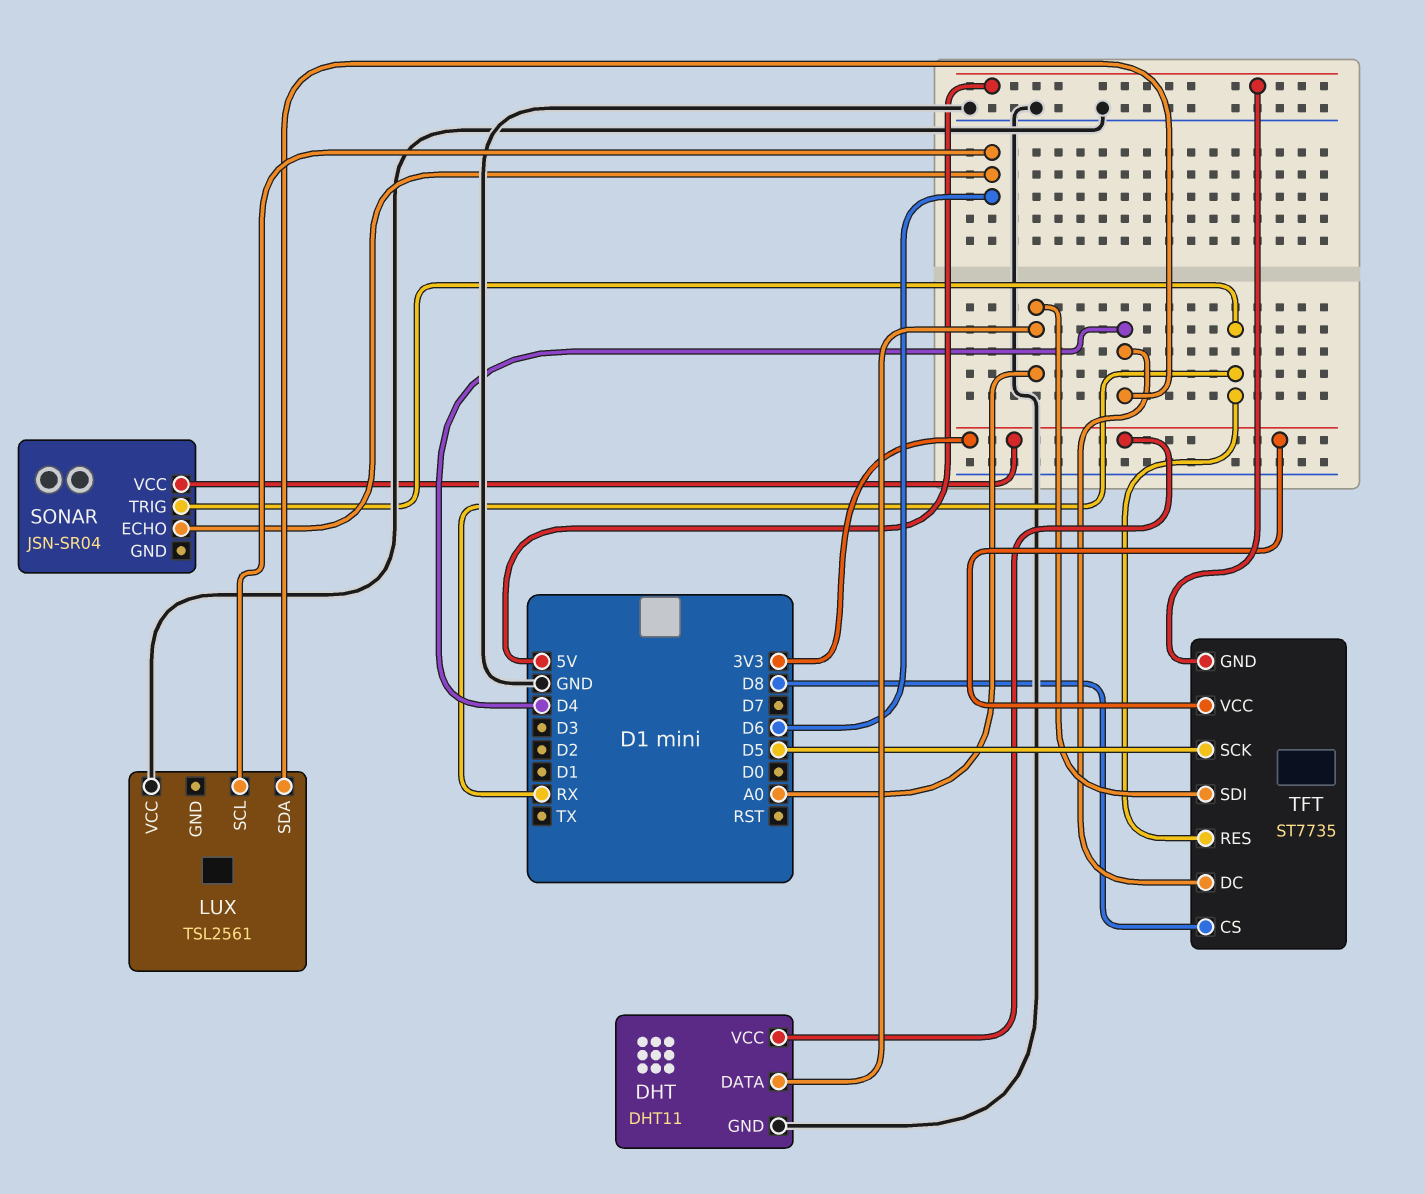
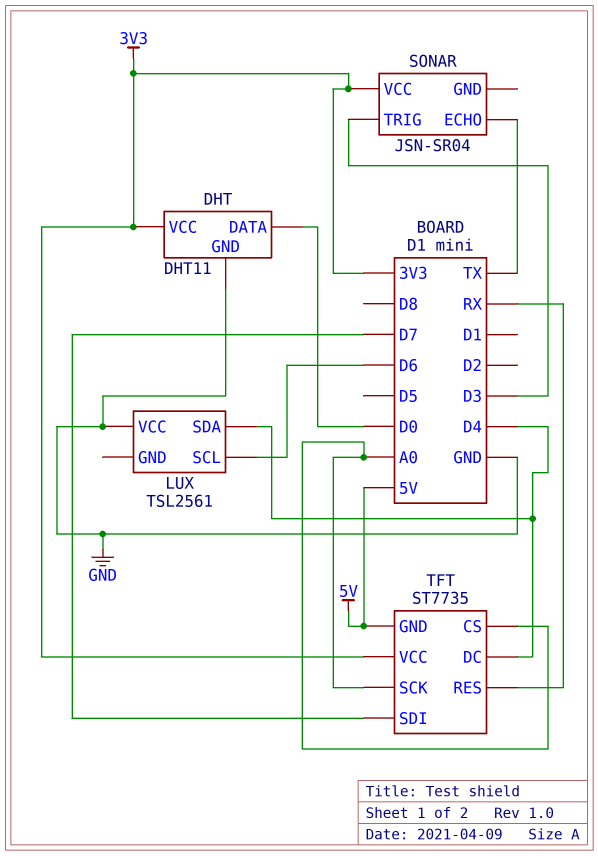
DHT pin DATA: A0 -> D0
SONAR pin ECHO: D6 -> TX
SONAR pin TRIG: RX -> D3
TFT pin CS: D8 -> A0
TFT pin SCK: D5 -> A0
TFT pin SDI: A0 -> D7

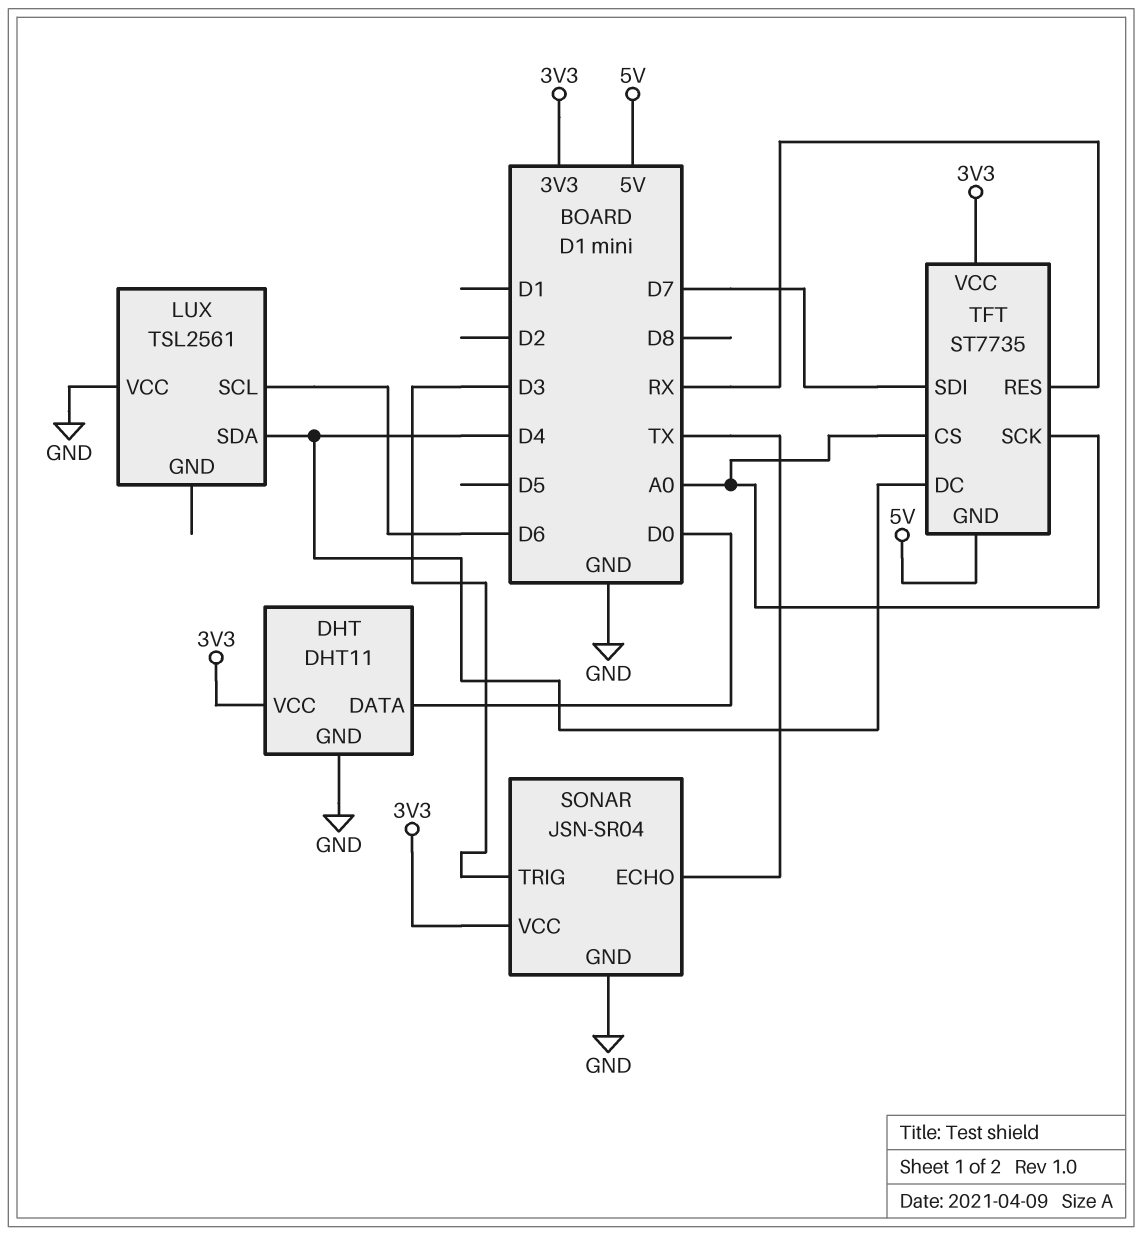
SONAR pin GND: none -> GND

